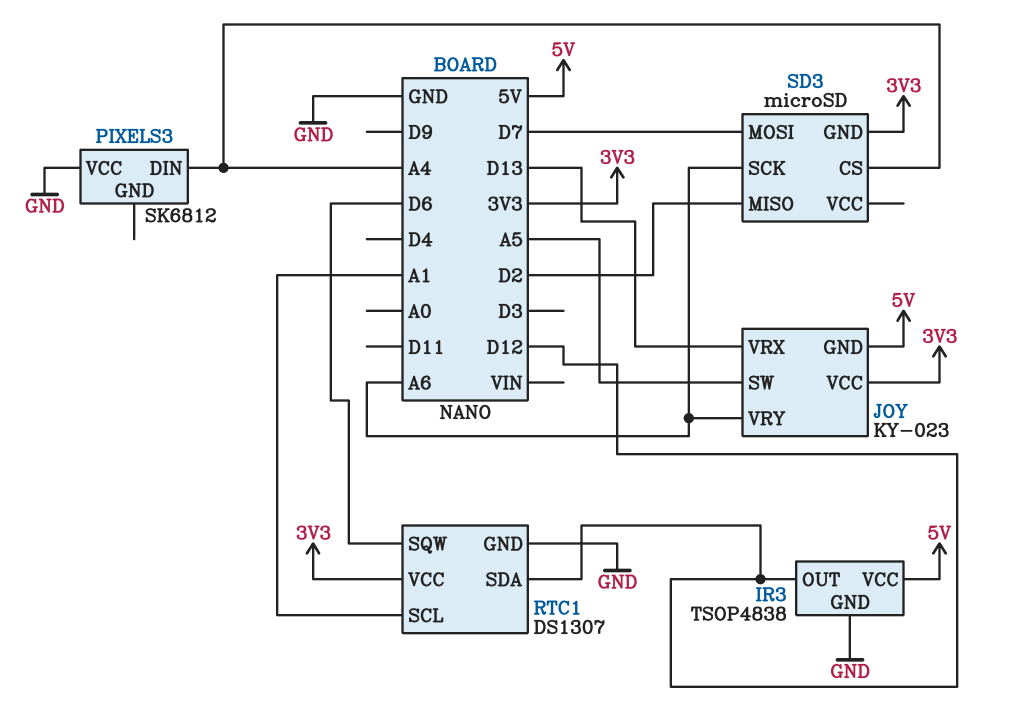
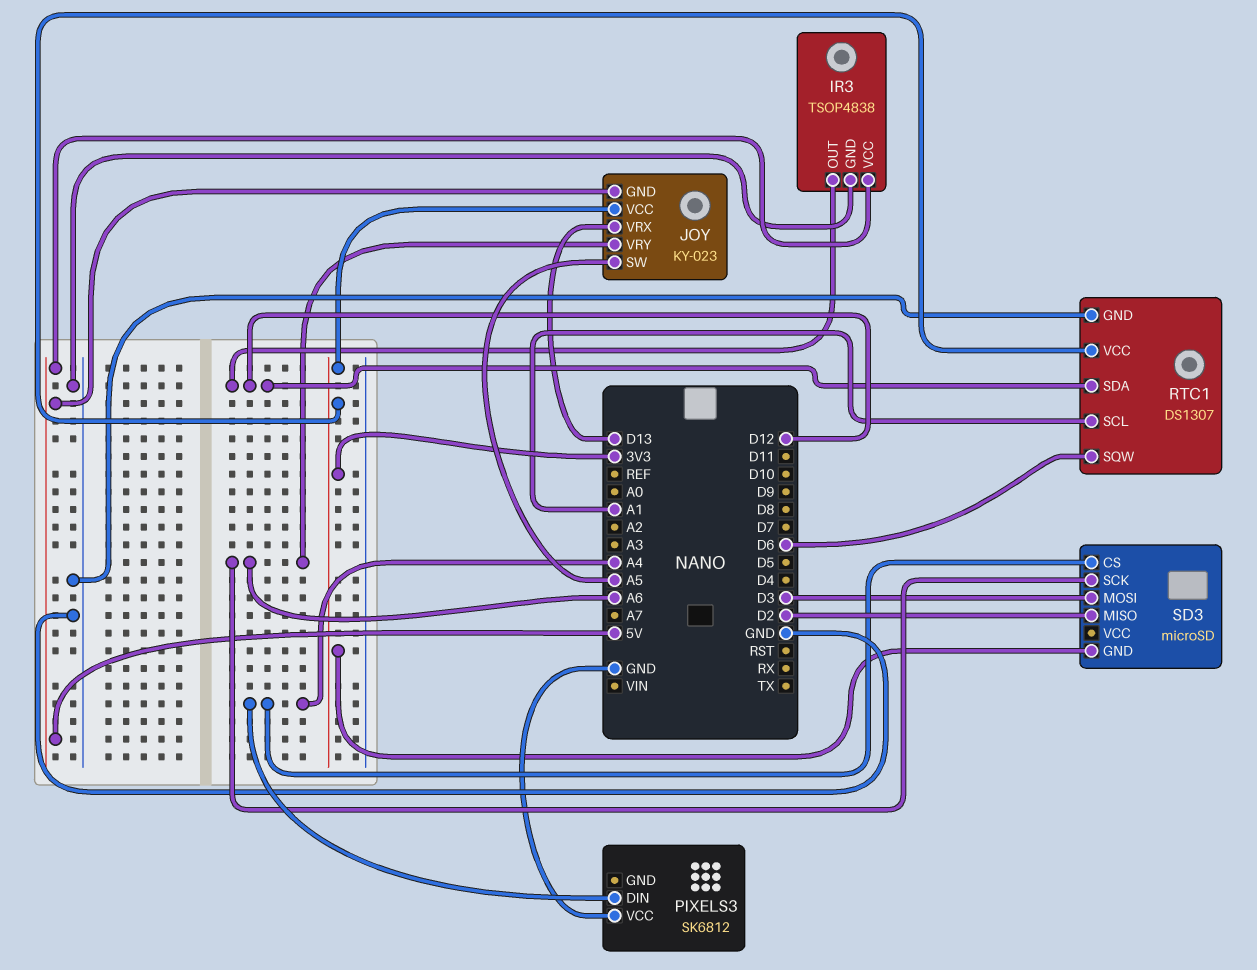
SD3 pin MOSI: D7 -> D3

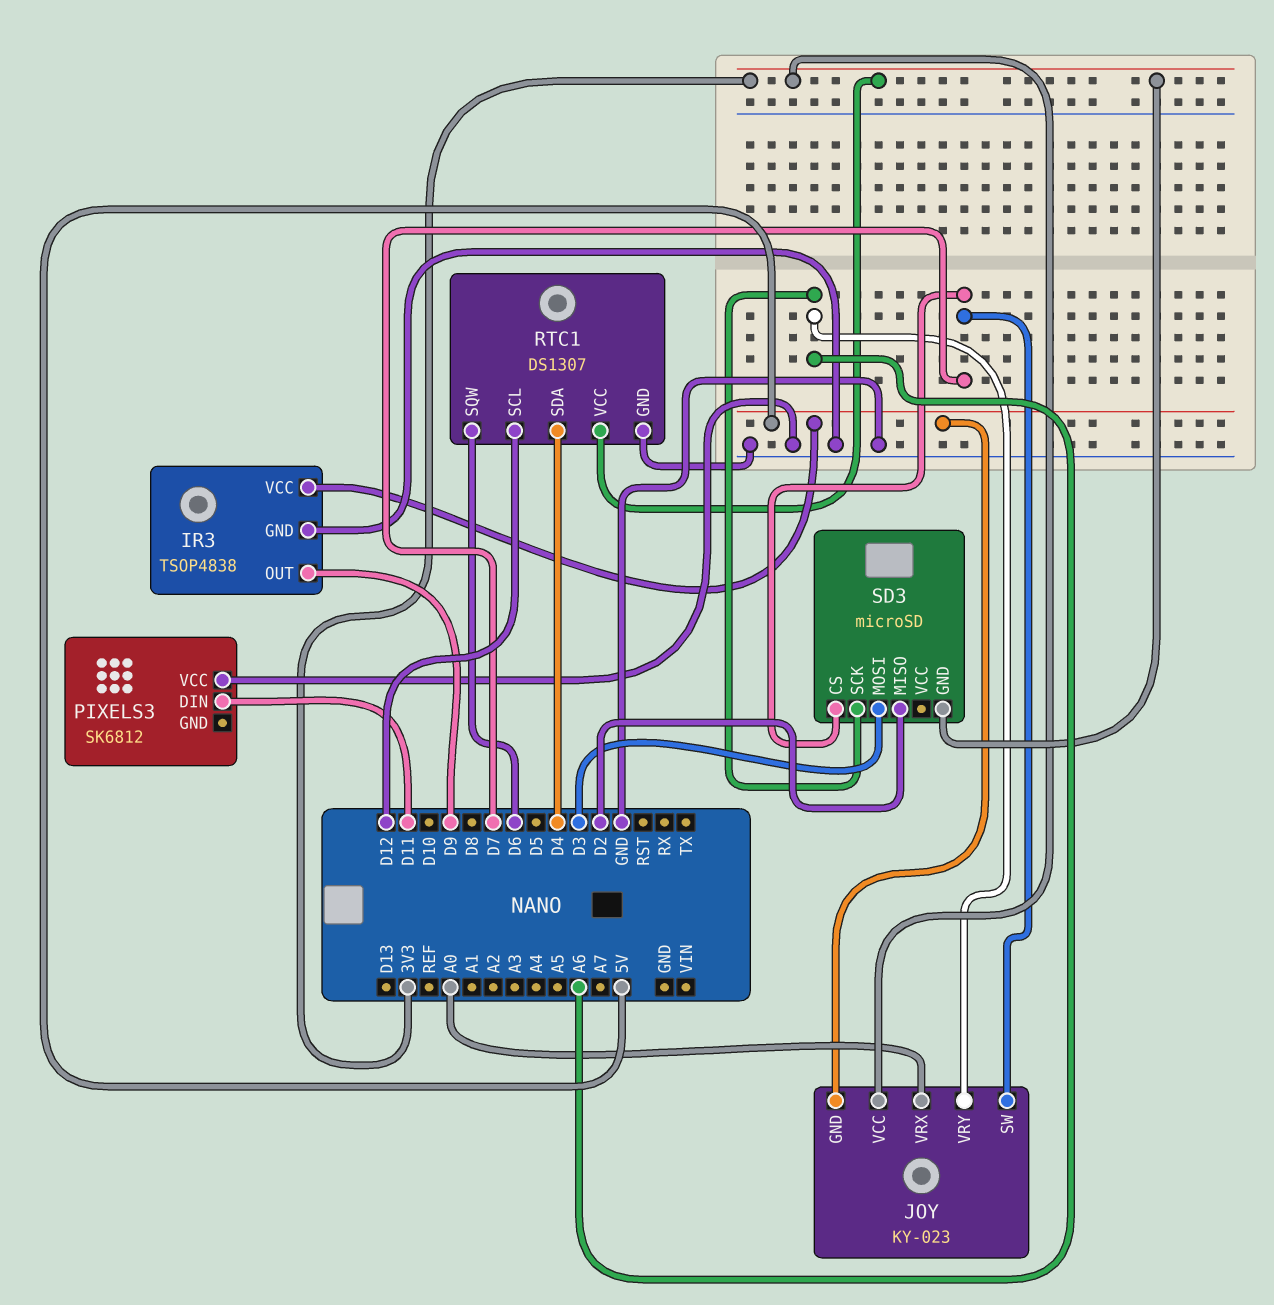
IR3 pin OUT: D12 -> D9
JOY pin SW: A5 -> D7
JOY pin VRX: D13 -> A0
PIXELS3 pin DIN: A4 -> D11
RTC1 pin SCL: A1 -> D12
RTC1 pin SDA: D12 -> D4
SD3 pin CS: A4 -> D7

